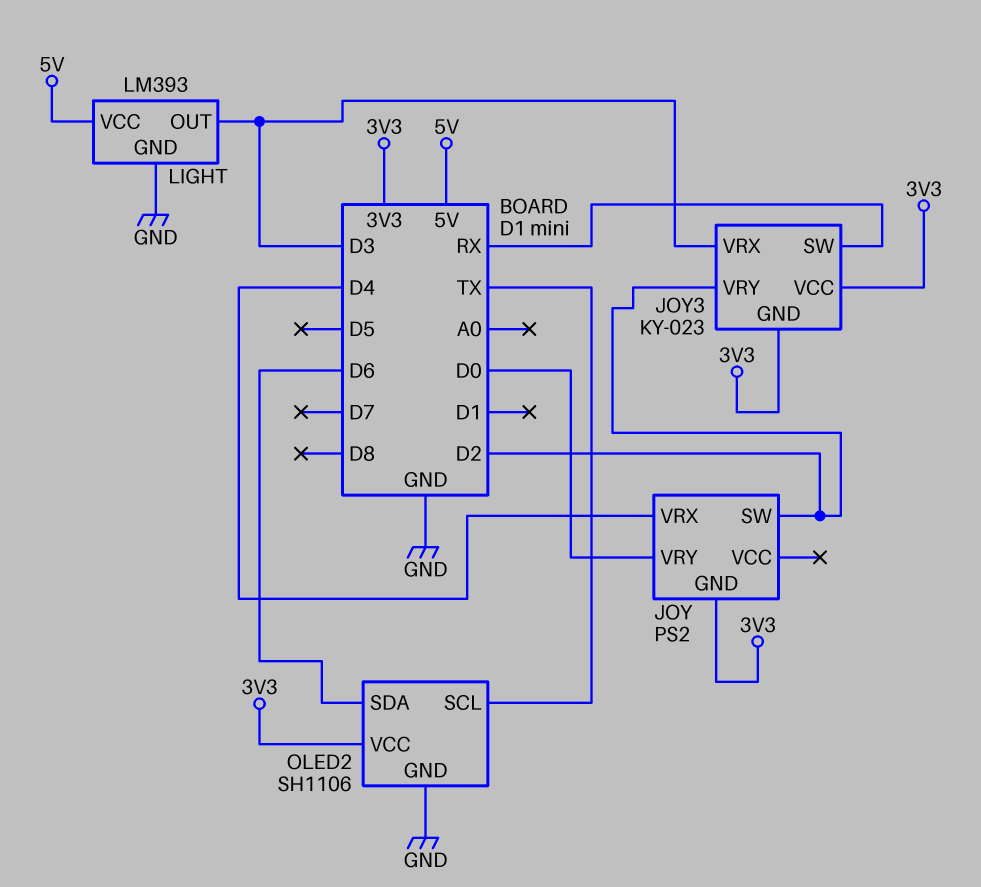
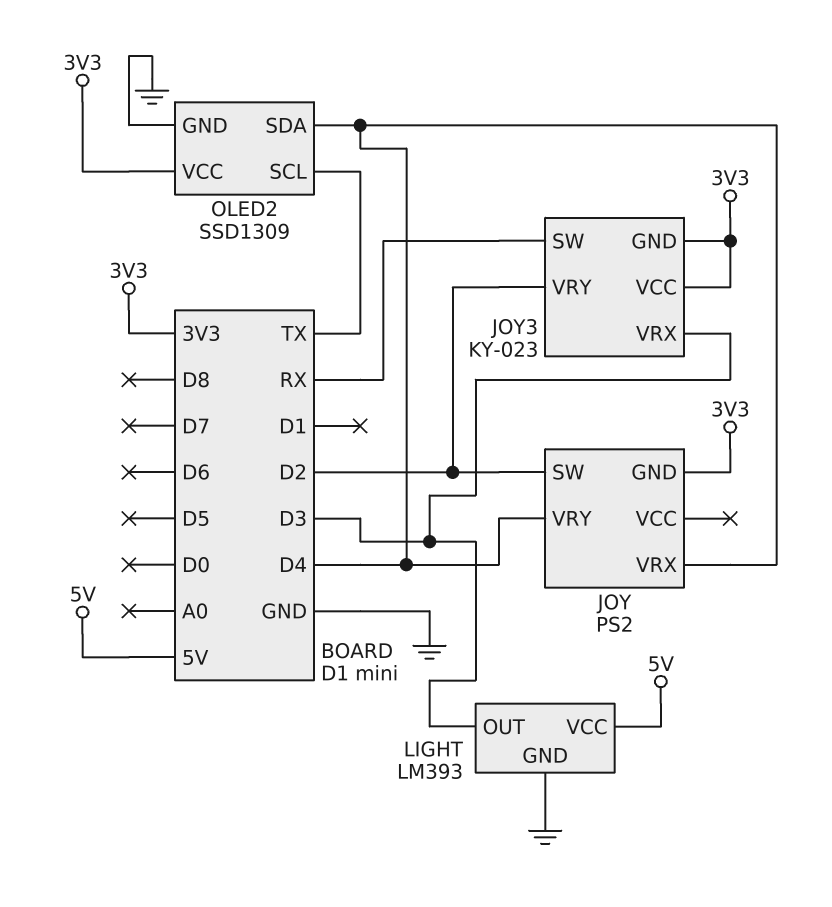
JOY pin VRY: D0 -> D4
OLED2: SH1106 -> SSD1309
OLED2 pin SDA: D6 -> D4

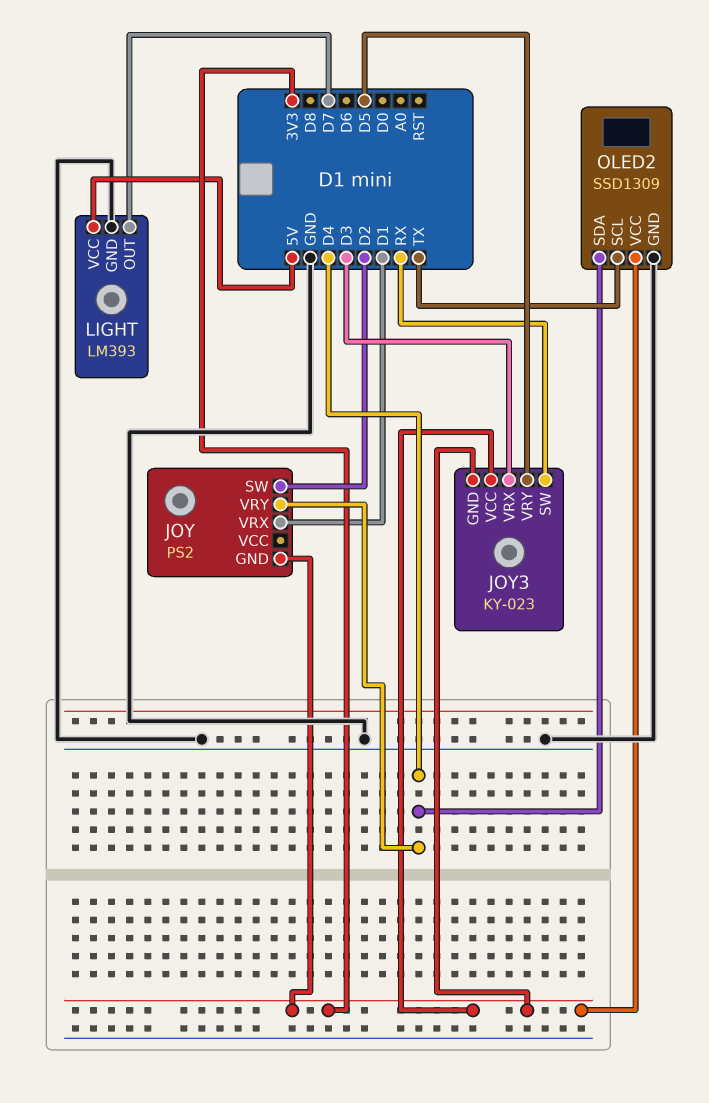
JOY pin VRX: D4 -> D1
JOY3 pin VRY: D2 -> D5
LIGHT pin OUT: D3 -> D7

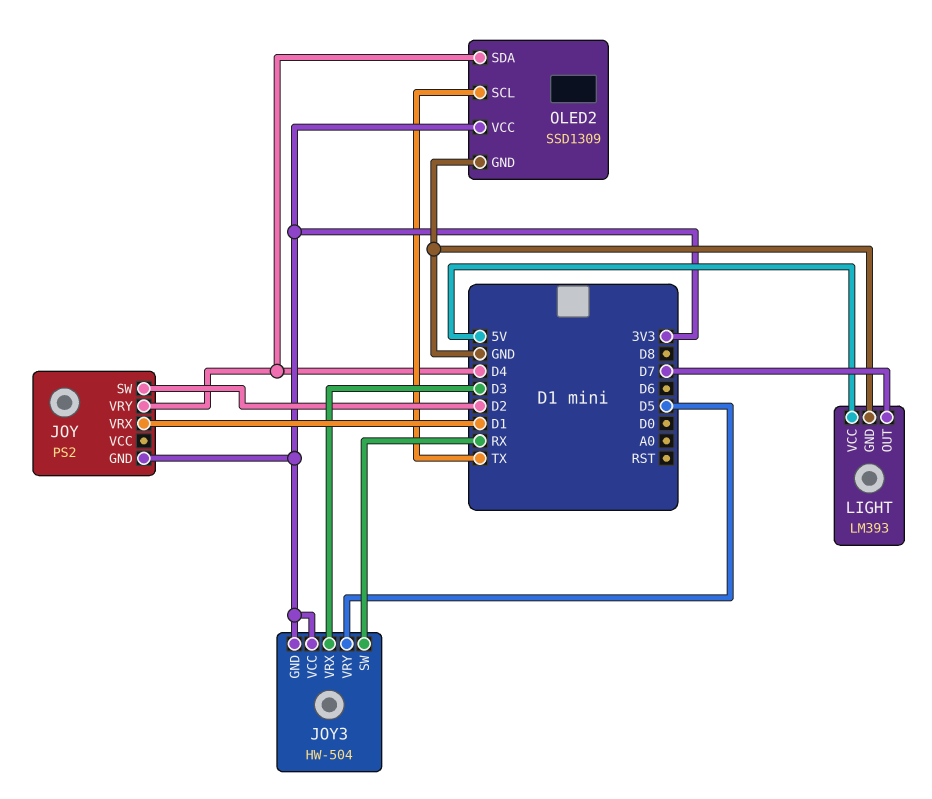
JOY3: KY-023 -> HW-504

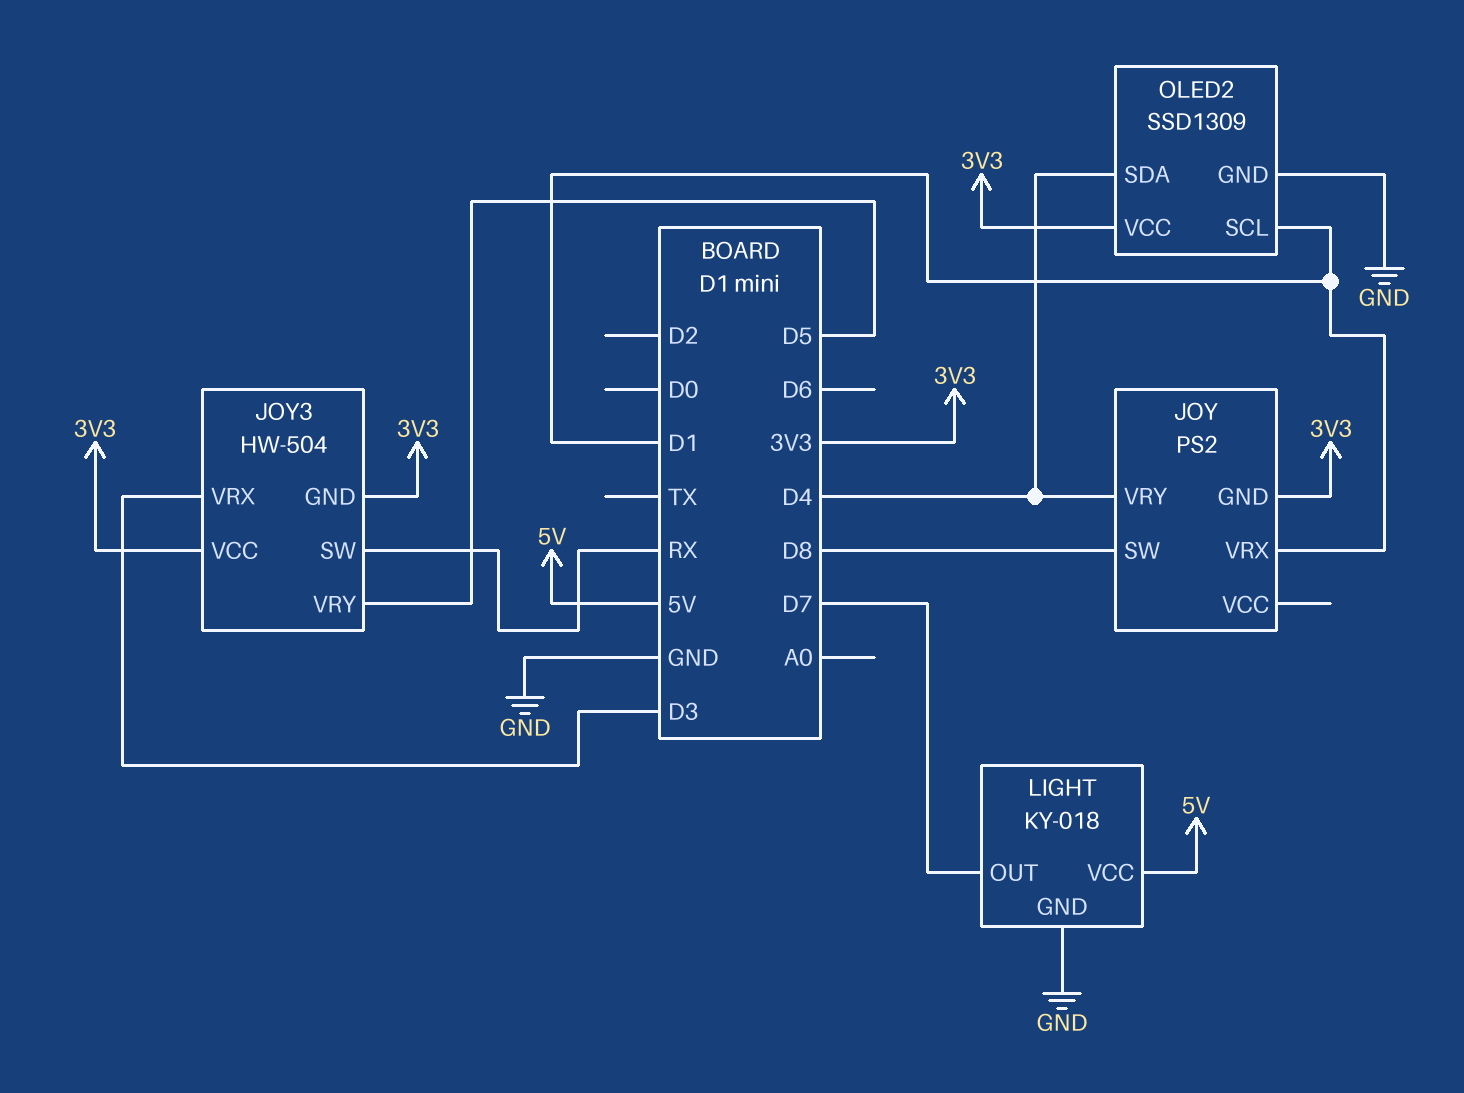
JOY pin SW: D2 -> D8
LIGHT: LM393 -> KY-018
OLED2 pin SCL: TX -> D1

